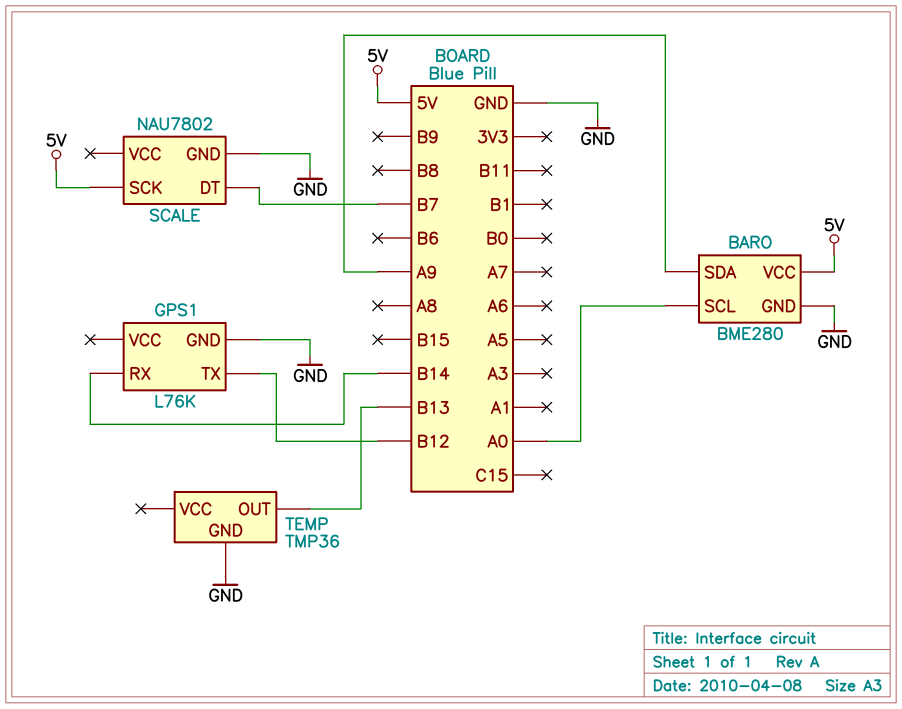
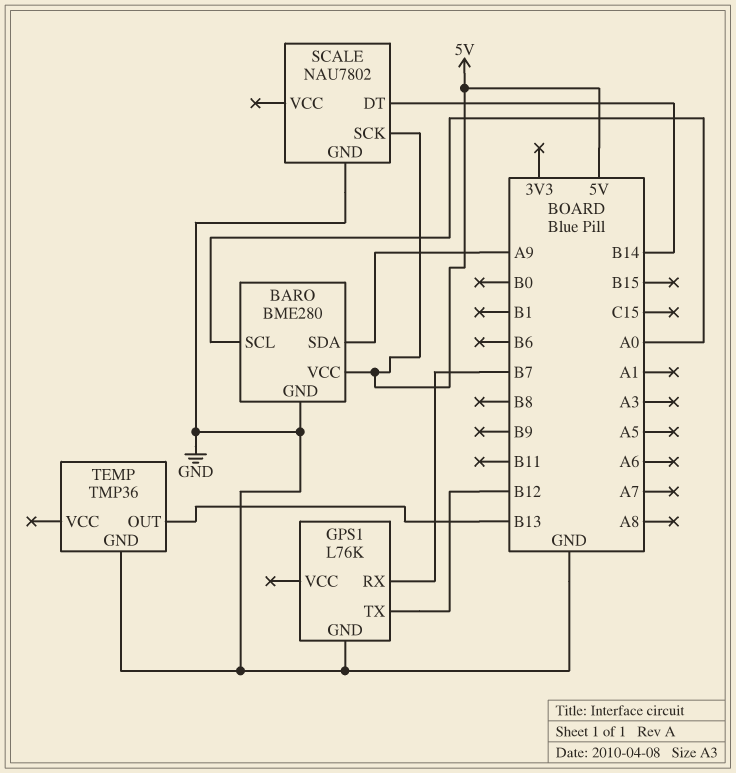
GPS1 pin RX: B14 -> B7
SCALE pin DT: B7 -> B14

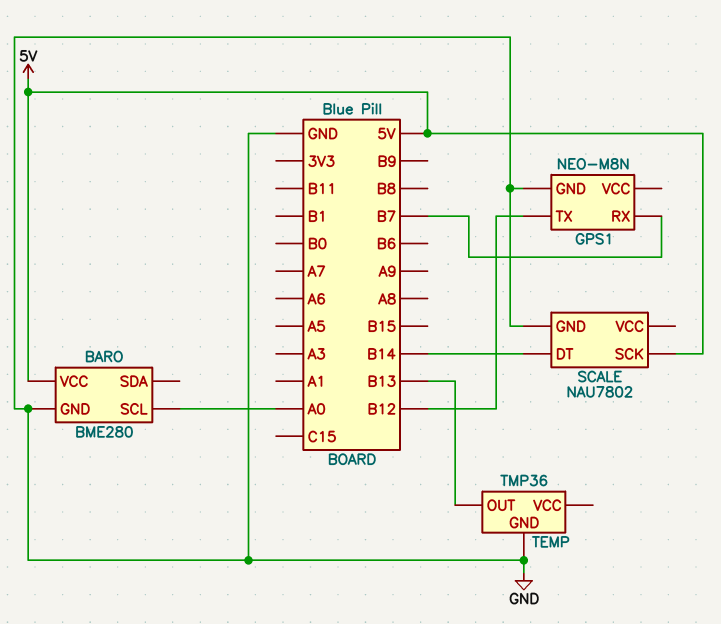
BARO pin SDA: A9 -> none
GPS1: L76K -> NEO-M8N

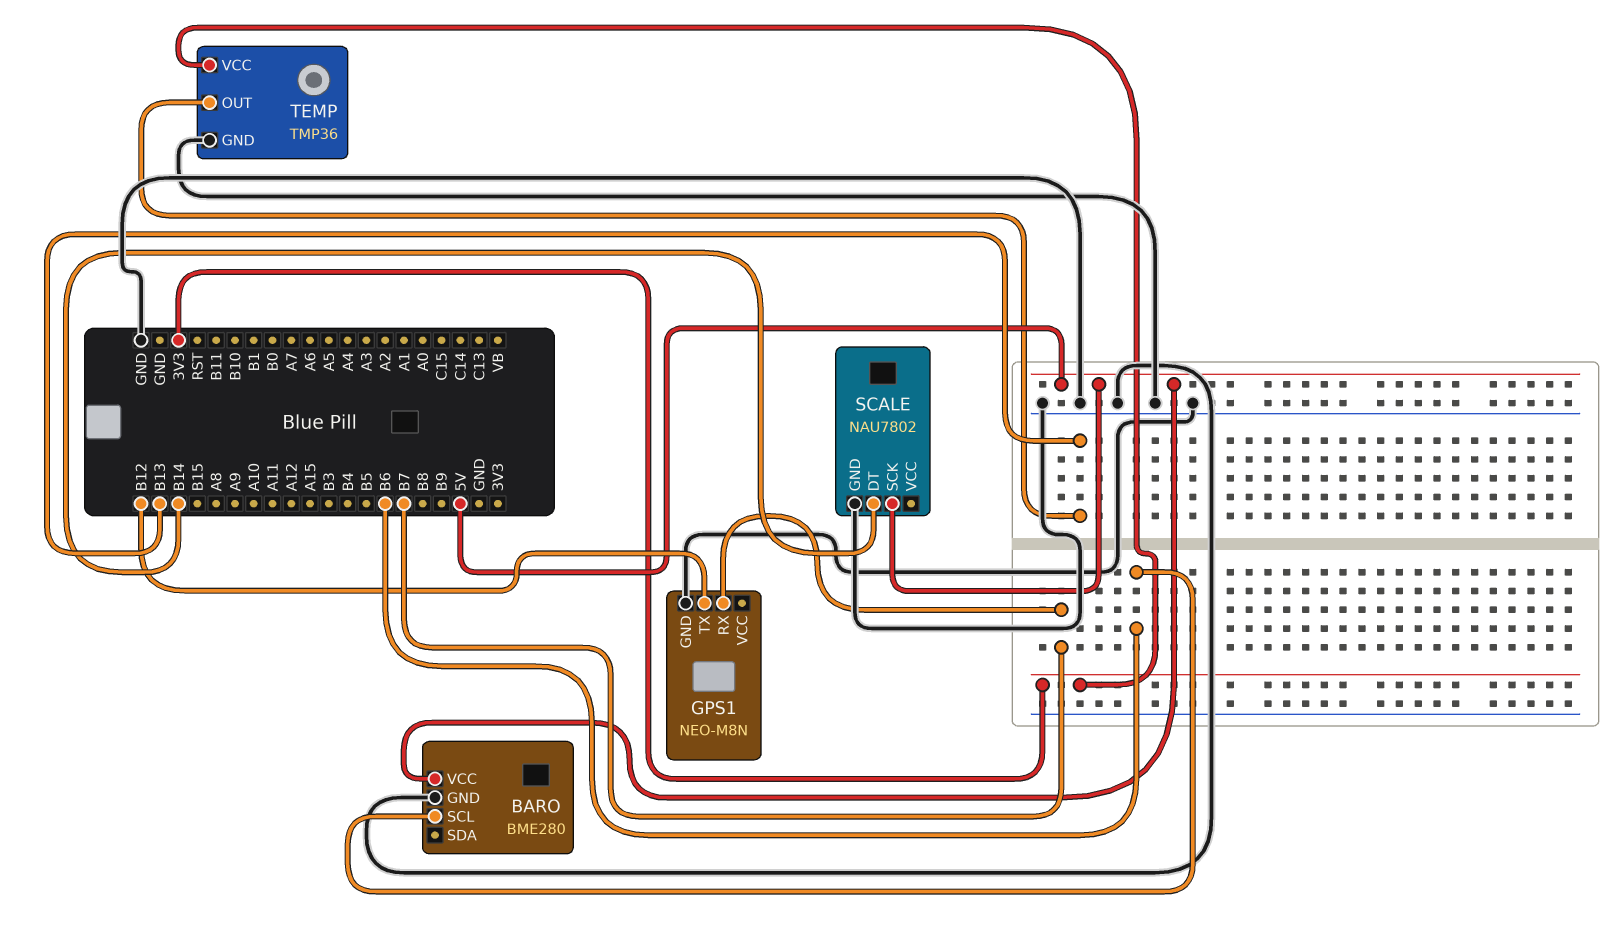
BARO pin SCL: A0 -> B6
TEMP pin VCC: none -> 3V3

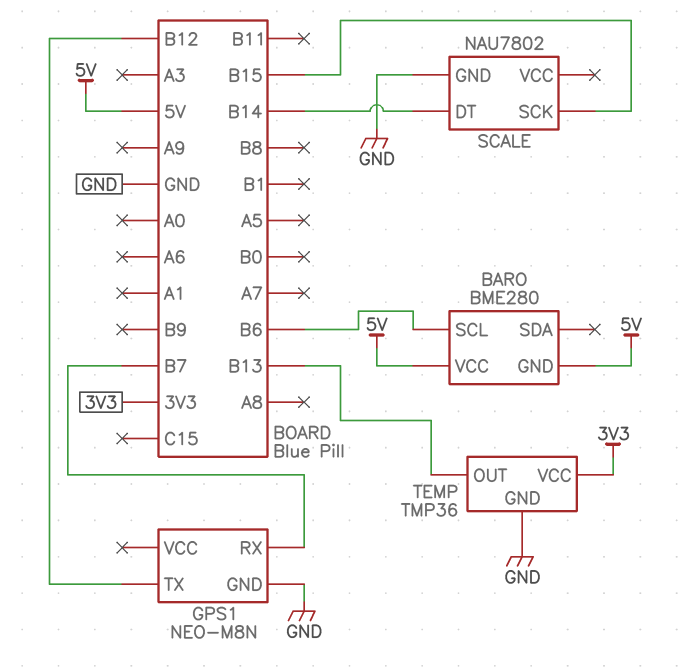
BARO pin GND: GND -> 5V
SCALE pin SCK: 5V -> B15

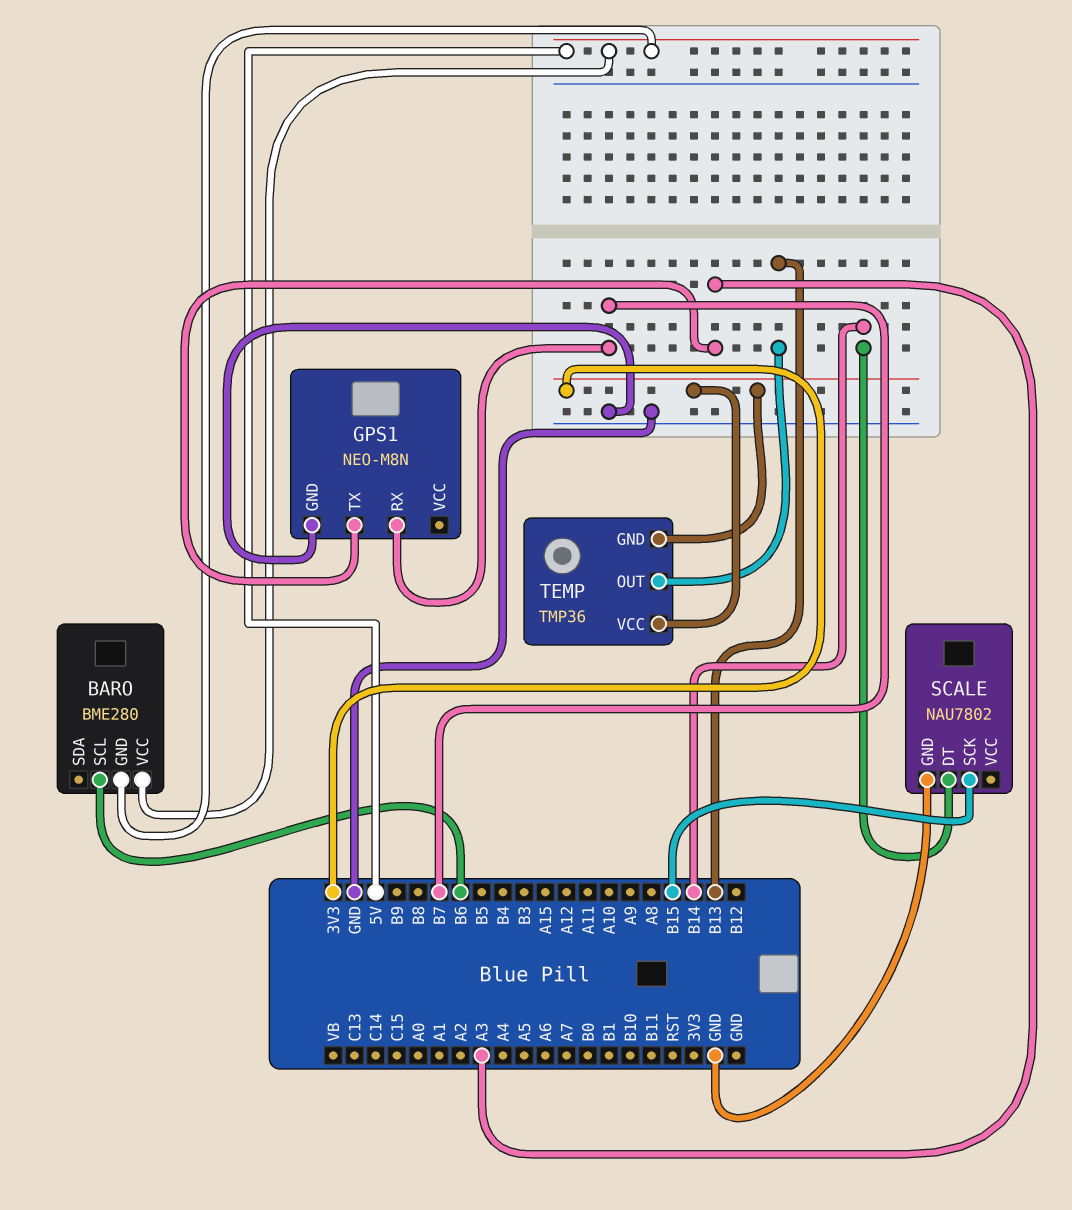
GPS1 pin TX: B12 -> A3
TEMP pin GND: GND -> 3V3

